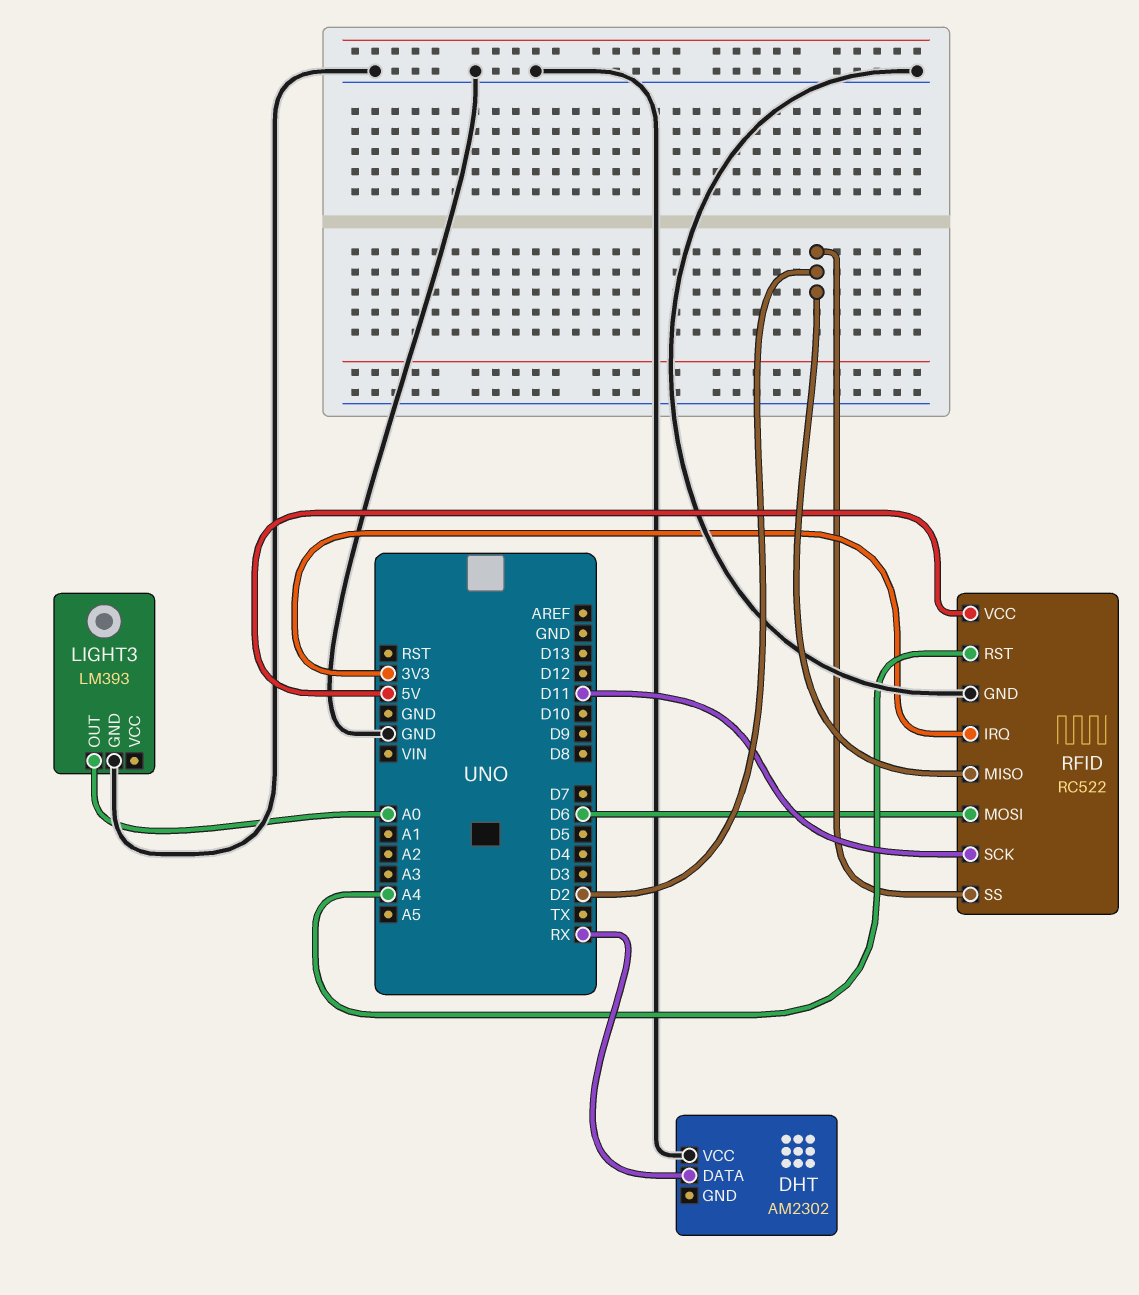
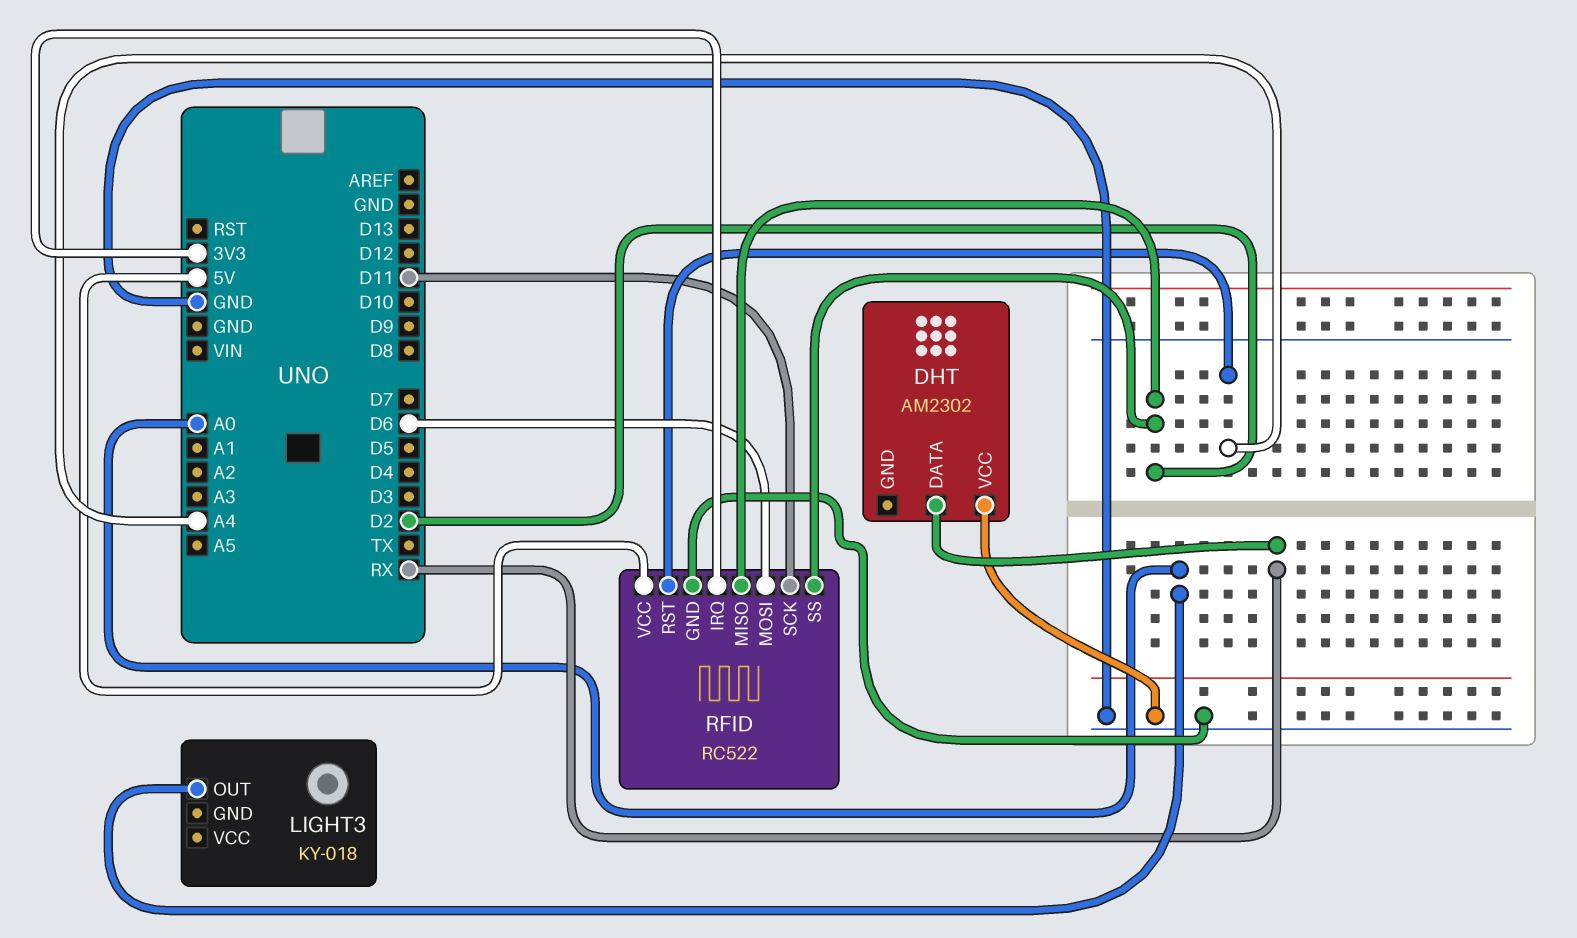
LIGHT3: LM393 -> KY-018
LIGHT3 pin GND: GND -> none

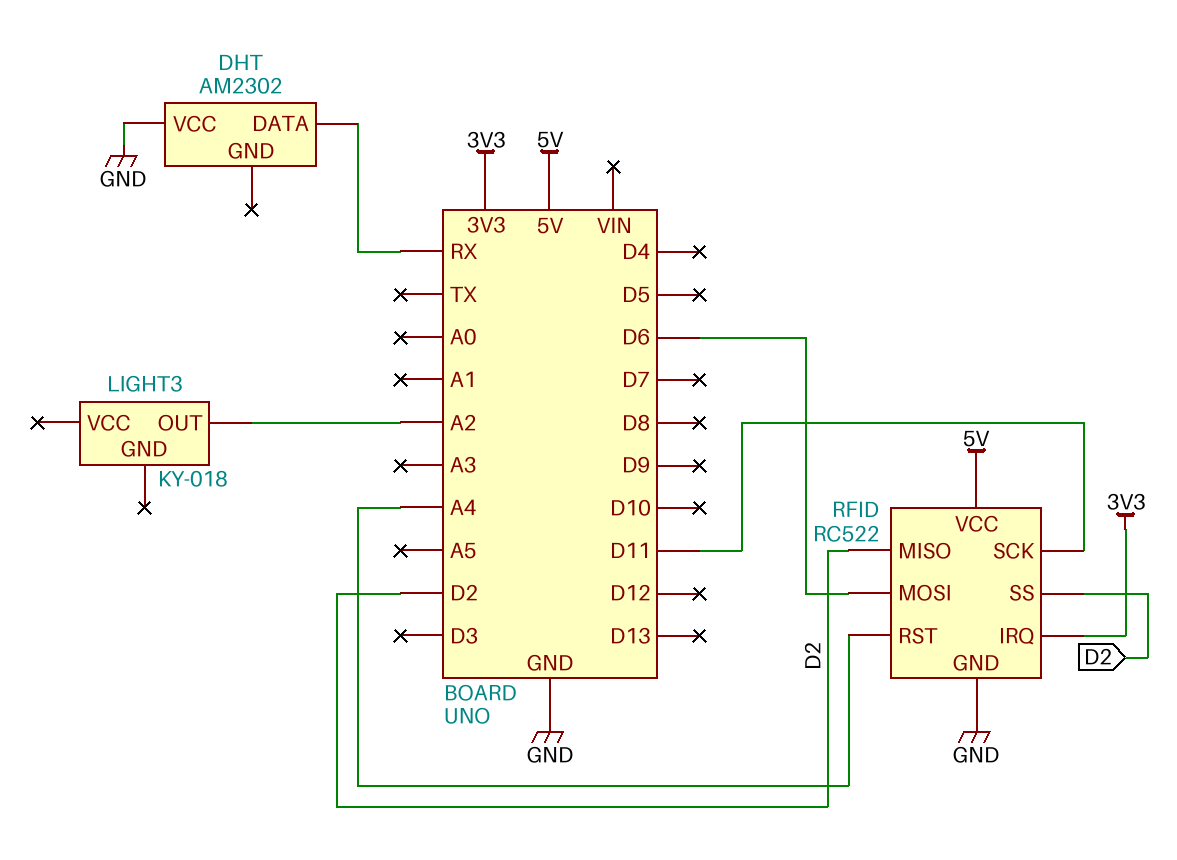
LIGHT3 pin OUT: A0 -> A2

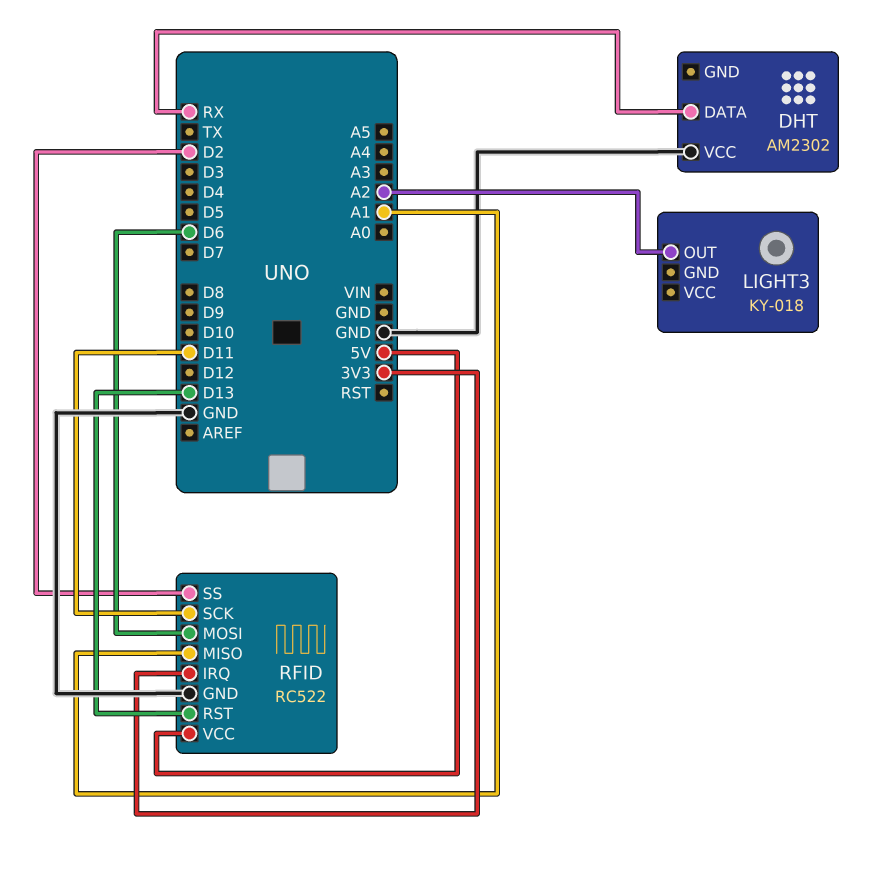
RFID pin MISO: D2 -> A1
RFID pin RST: A4 -> D13

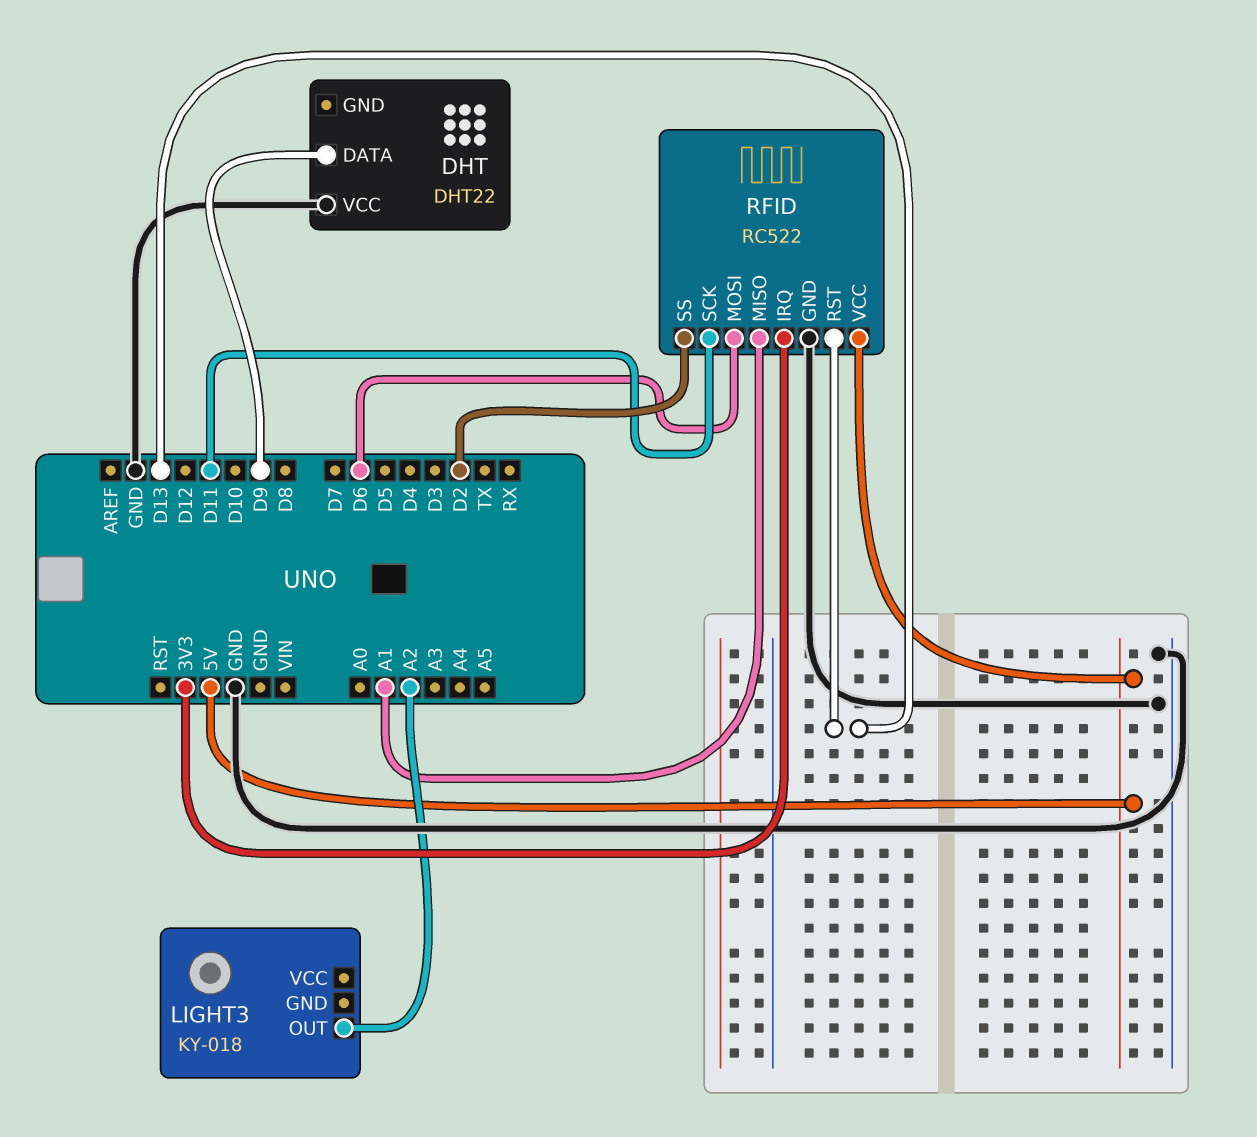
DHT: AM2302 -> DHT22
DHT pin DATA: RX -> D9

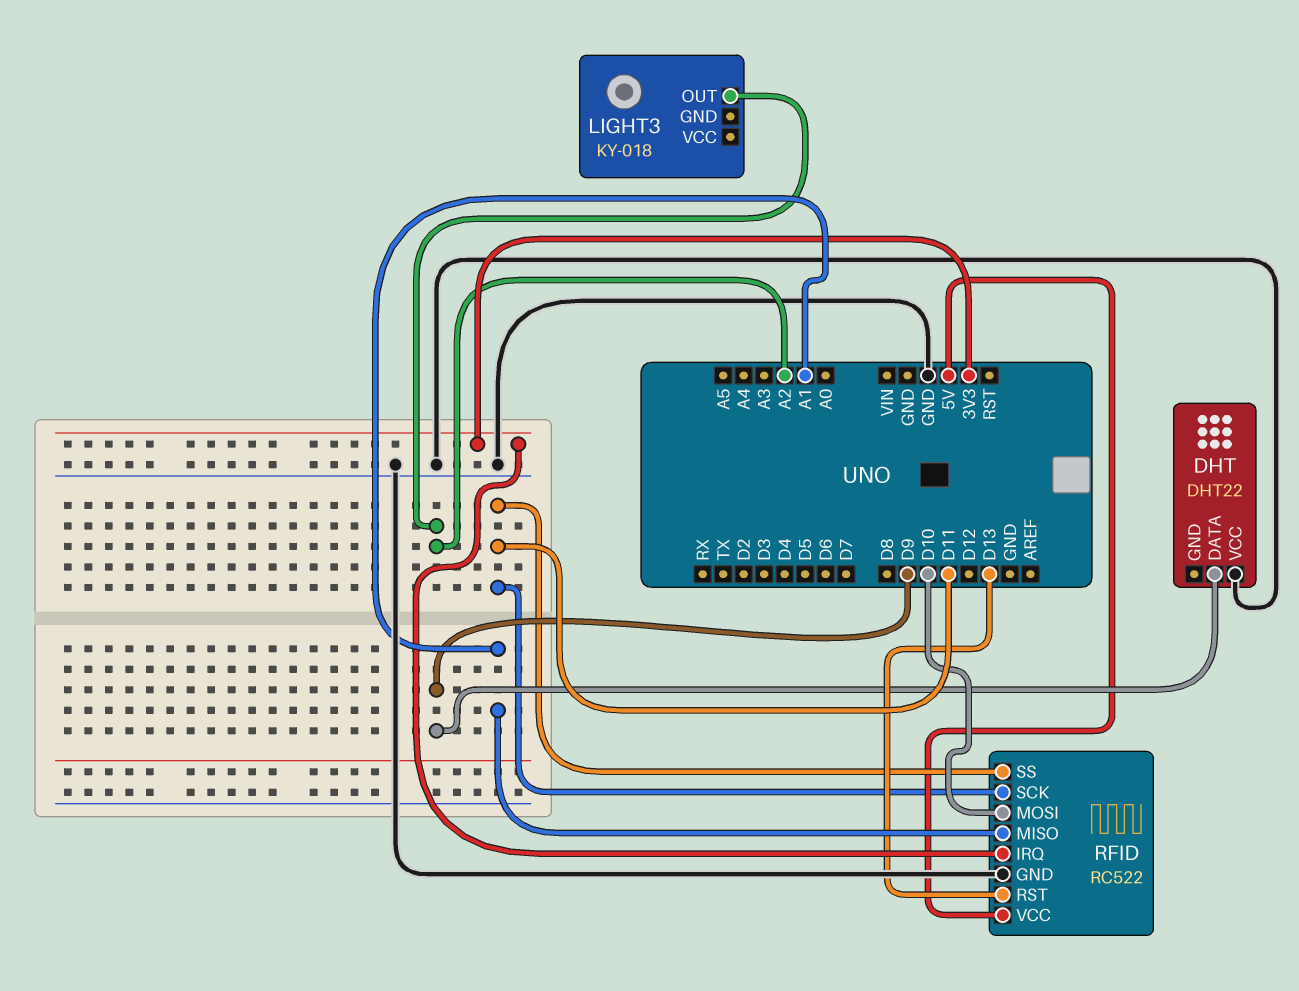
RFID pin MOSI: D6 -> D10
RFID pin SS: D2 -> D11

